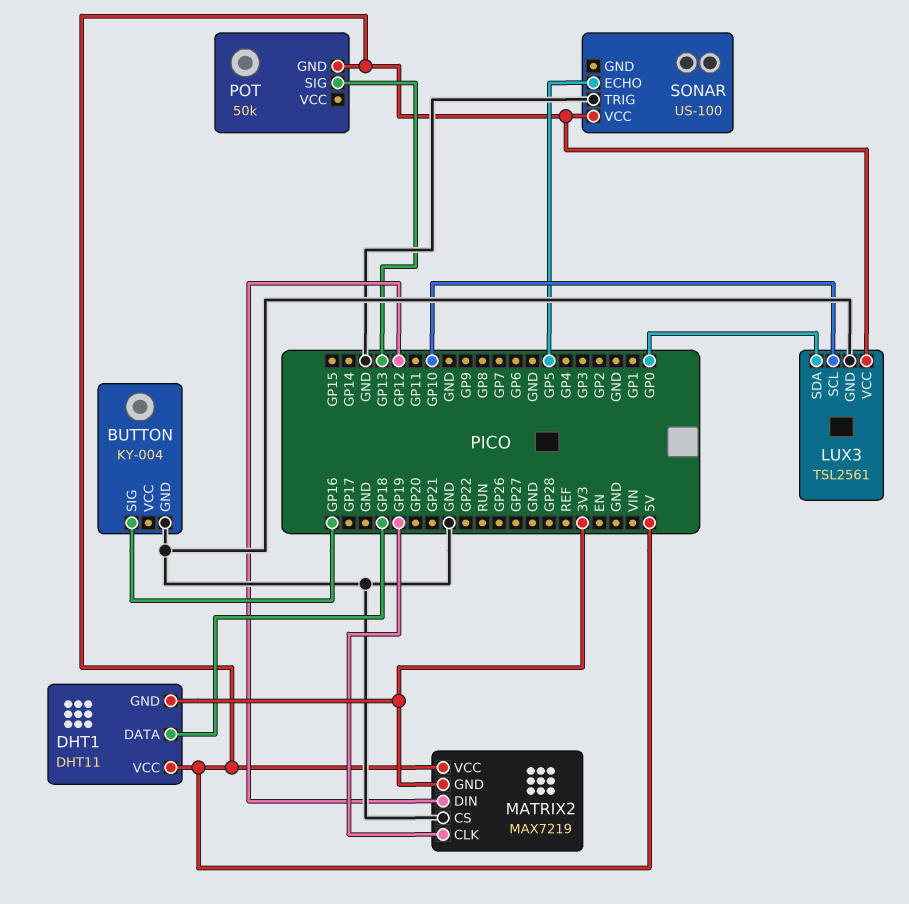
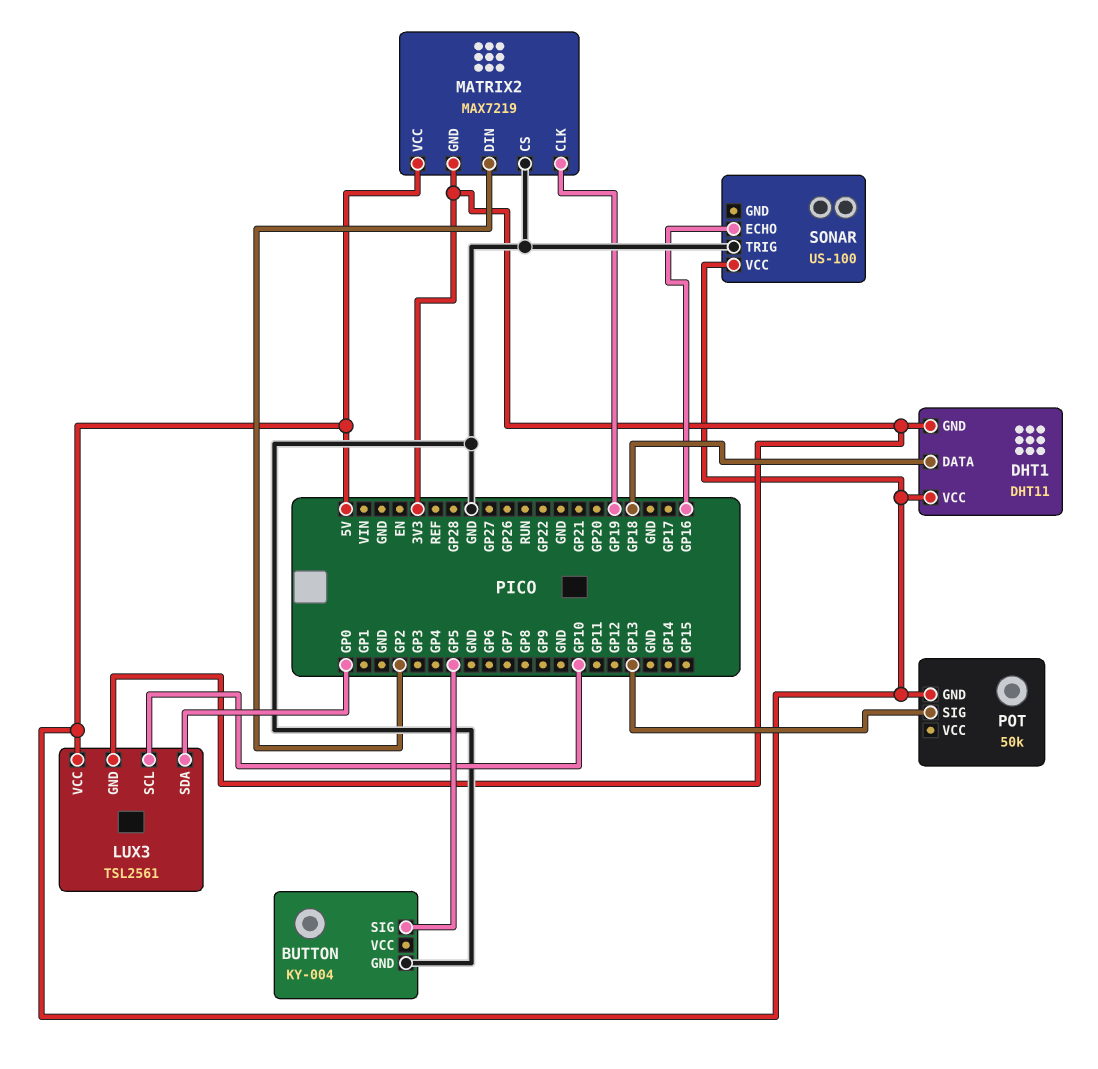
BUTTON pin SIG: GP16 -> GP5
LUX3 pin GND: GND -> 3V3
MATRIX2 pin DIN: GP12 -> GP2
SONAR pin ECHO: GP5 -> GP16

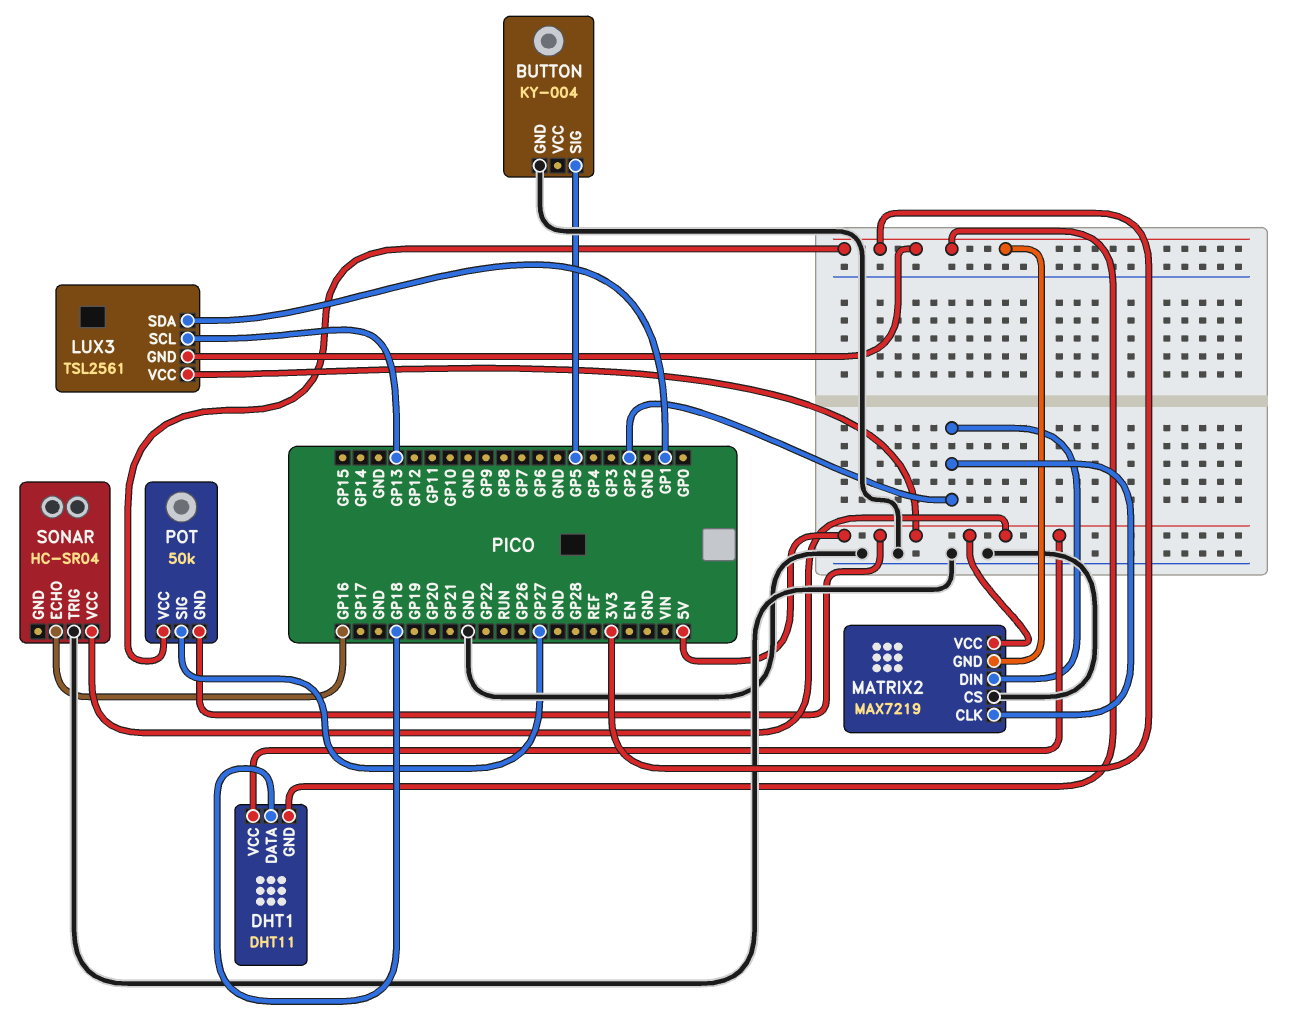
LUX3 pin SCL: GP10 -> GP13
LUX3 pin SDA: GP0 -> GP1
MATRIX2 pin CLK: GP19 -> GP2
POT pin SIG: GP13 -> GP27
POT pin VCC: none -> 3V3
SONAR: US-100 -> HC-SR04

